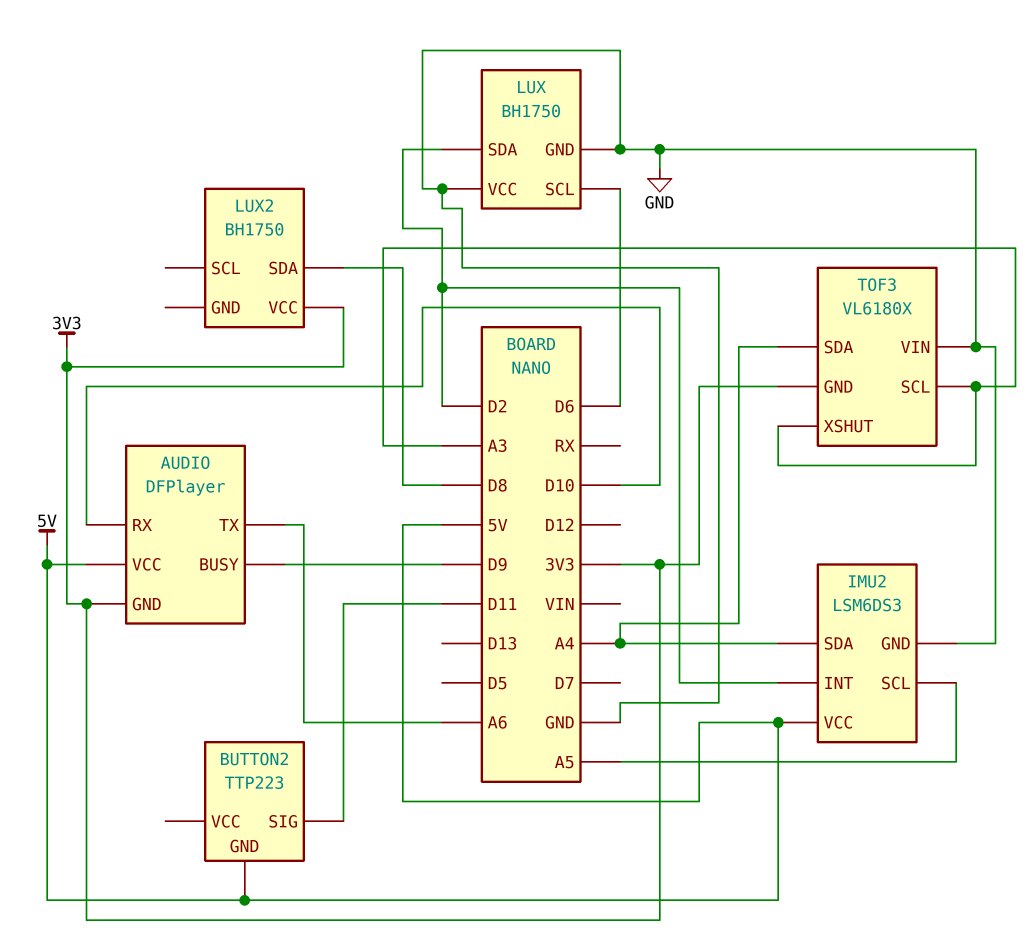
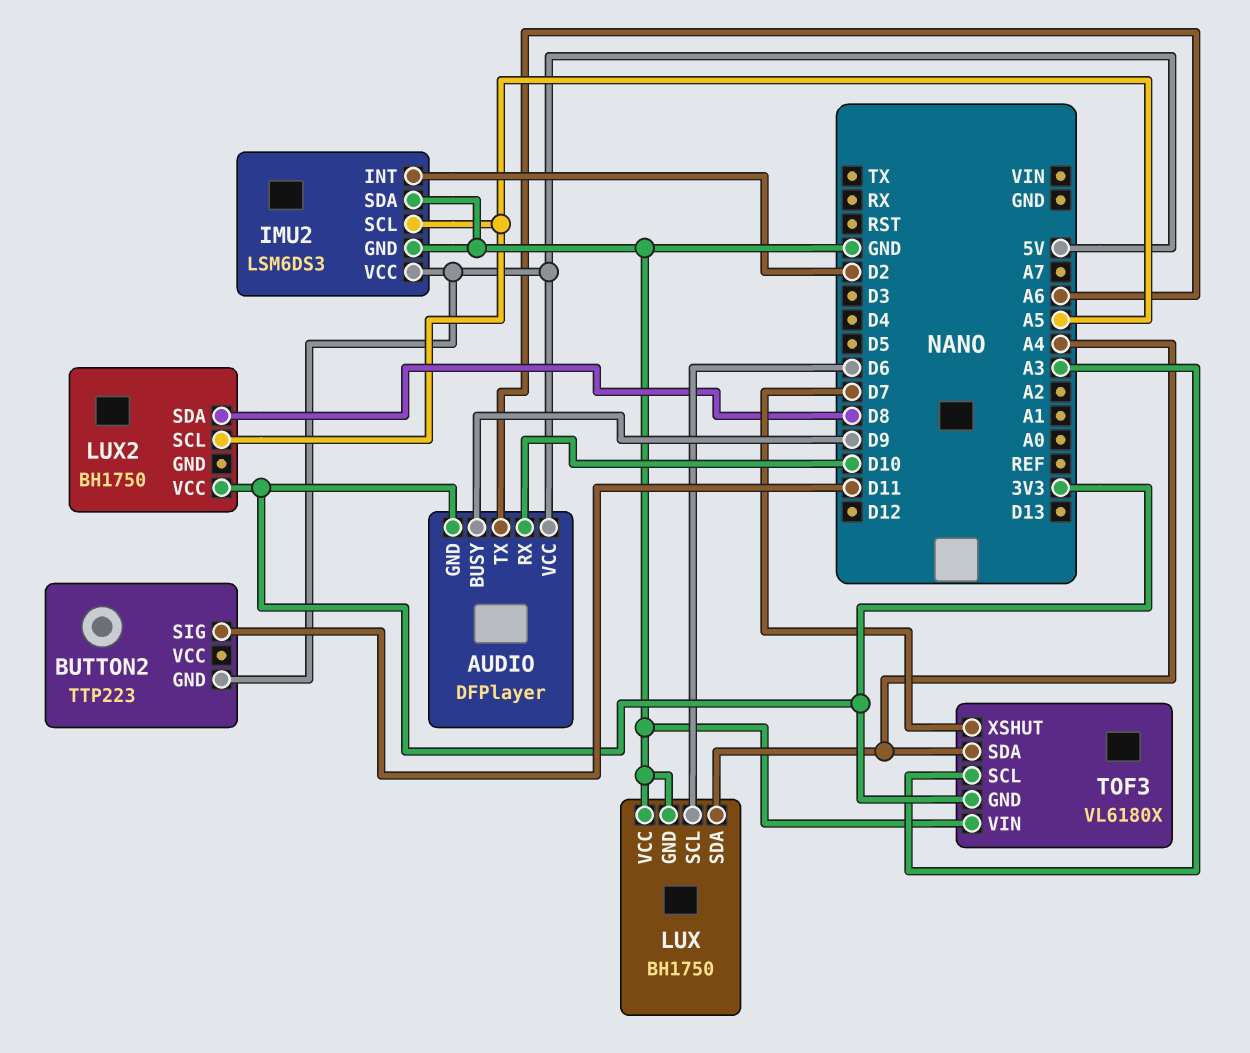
IMU2 pin SDA: A4 -> GND
LUX pin SDA: D2 -> A4
LUX2 pin SCL: none -> A5
TOF3 pin XSHUT: A3 -> D7

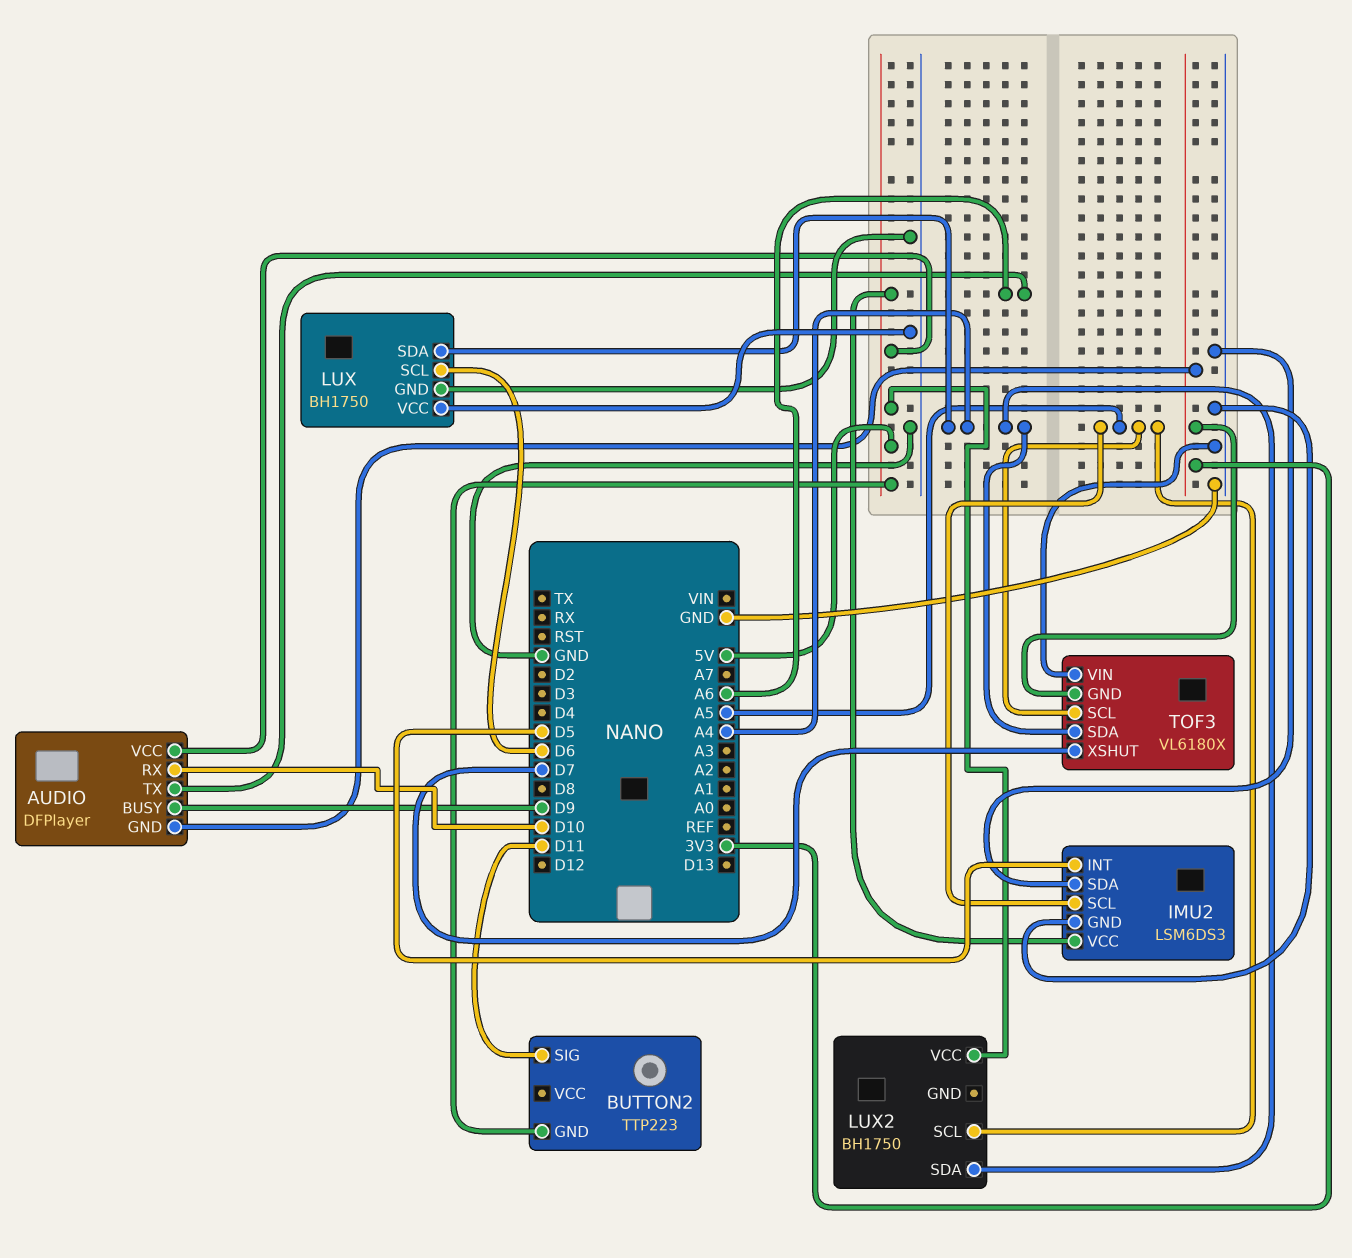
IMU2 pin INT: D2 -> D5
LUX2 pin SDA: D8 -> A4
LUX2 pin VCC: 3V3 -> 5V
TOF3 pin SCL: A3 -> A5

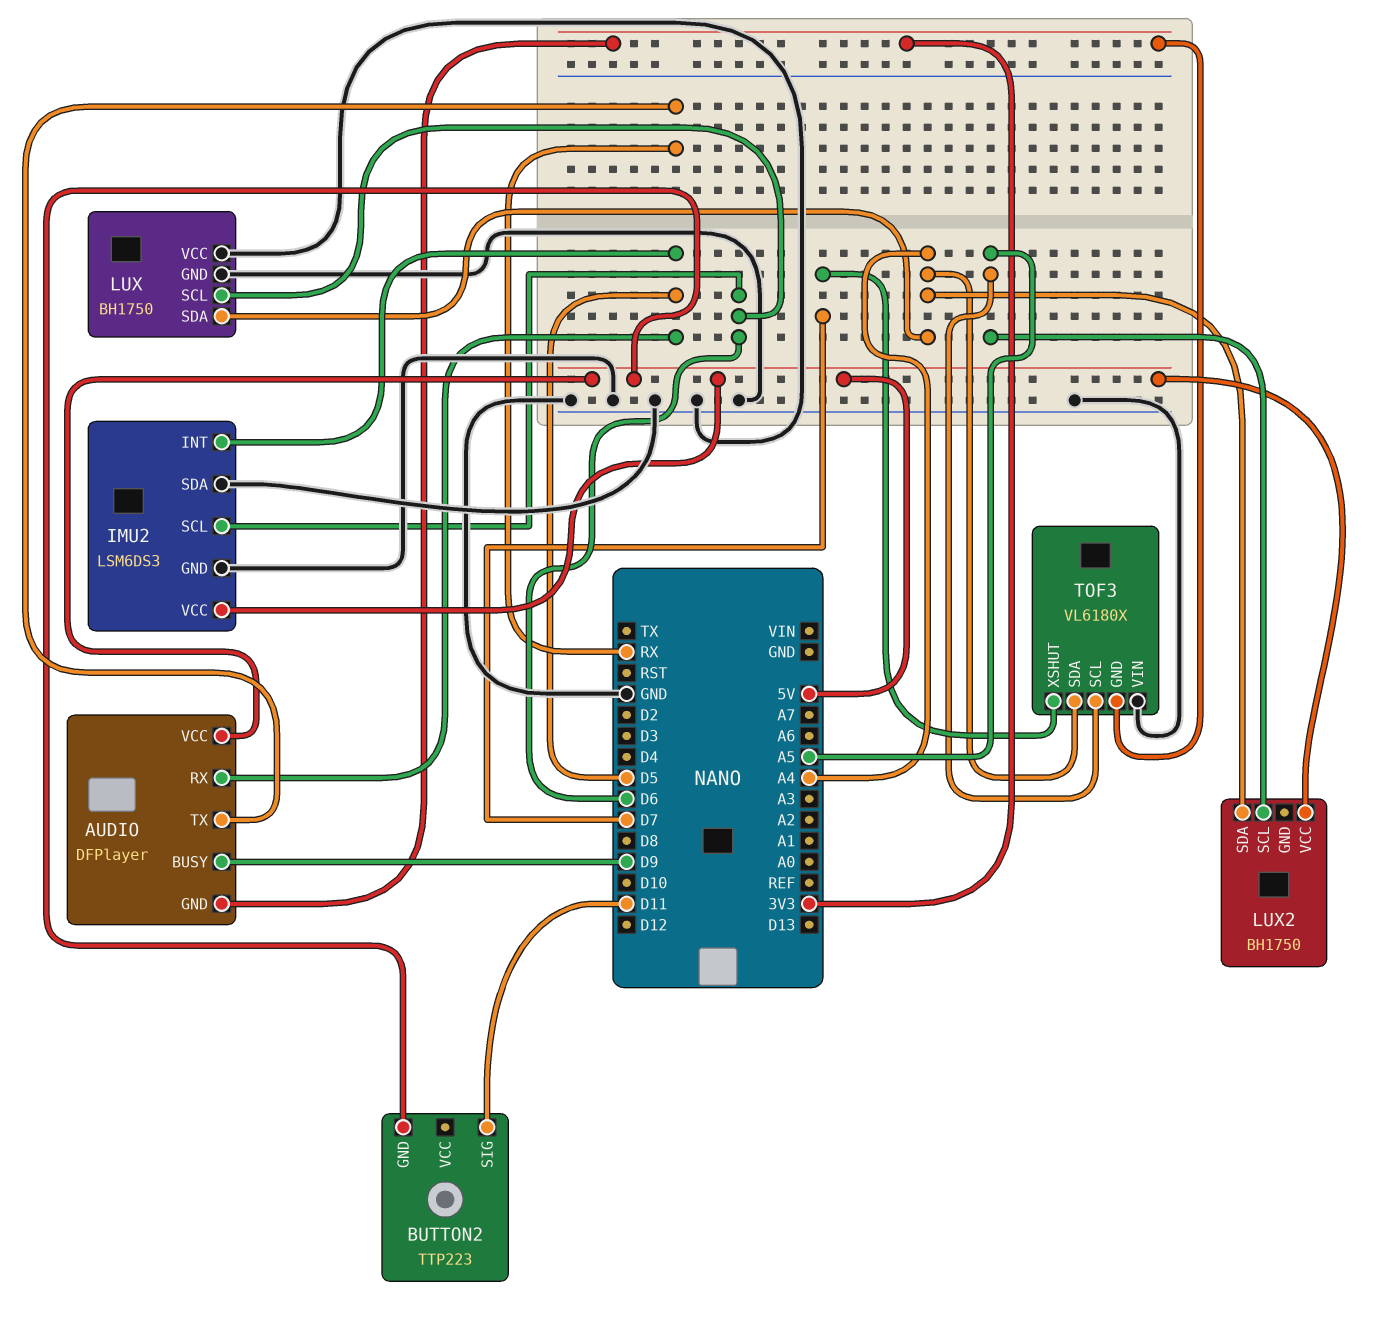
AUDIO pin RX: D10 -> D5
AUDIO pin TX: A6 -> RX
IMU2 pin SCL: A5 -> D6

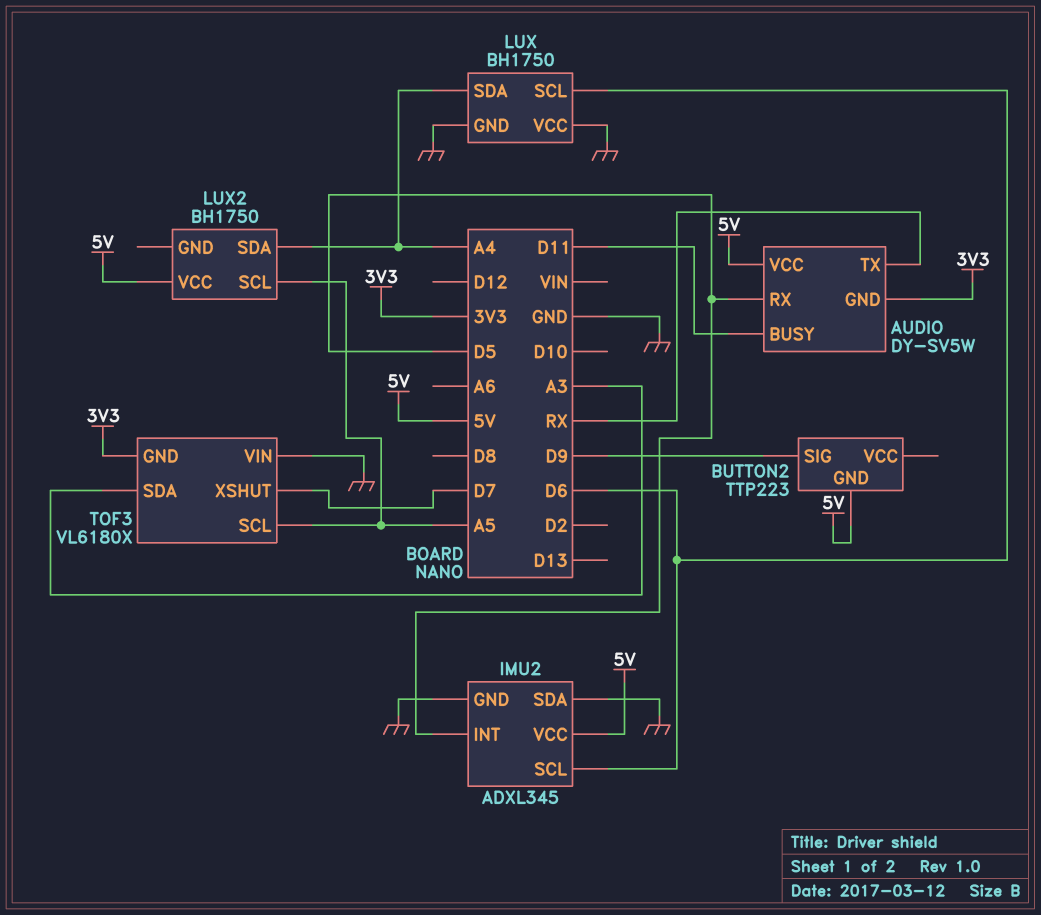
AUDIO: DFPlayer -> DY-SV5W
AUDIO pin BUSY: D9 -> D11
BUTTON2 pin SIG: D11 -> D9
IMU2: LSM6DS3 -> ADXL345
TOF3 pin SDA: A4 -> A3

